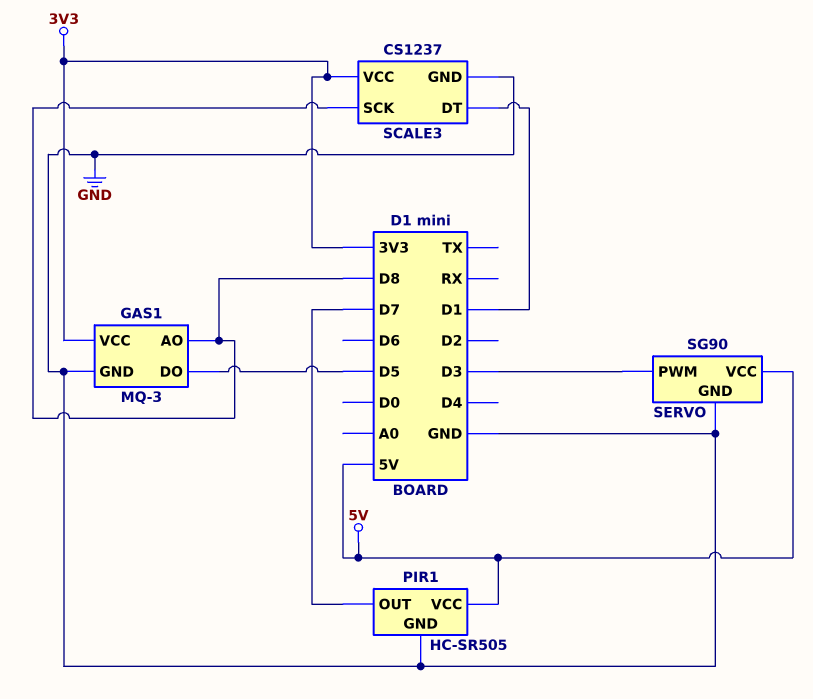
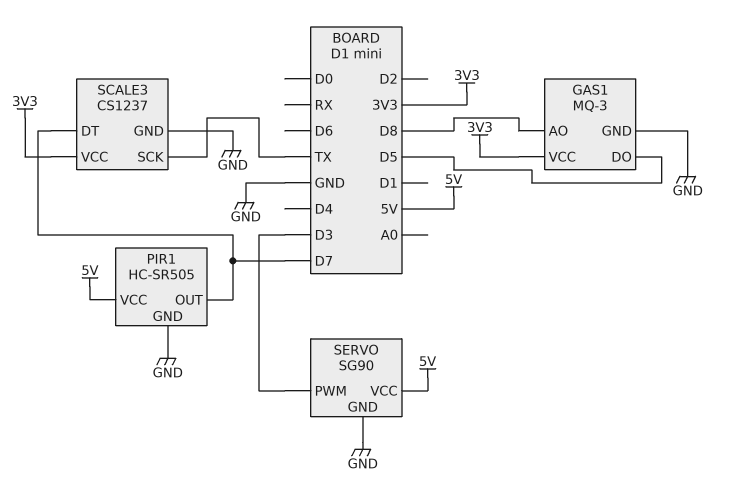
SCALE3 pin DT: D1 -> D7
SCALE3 pin SCK: D8 -> TX

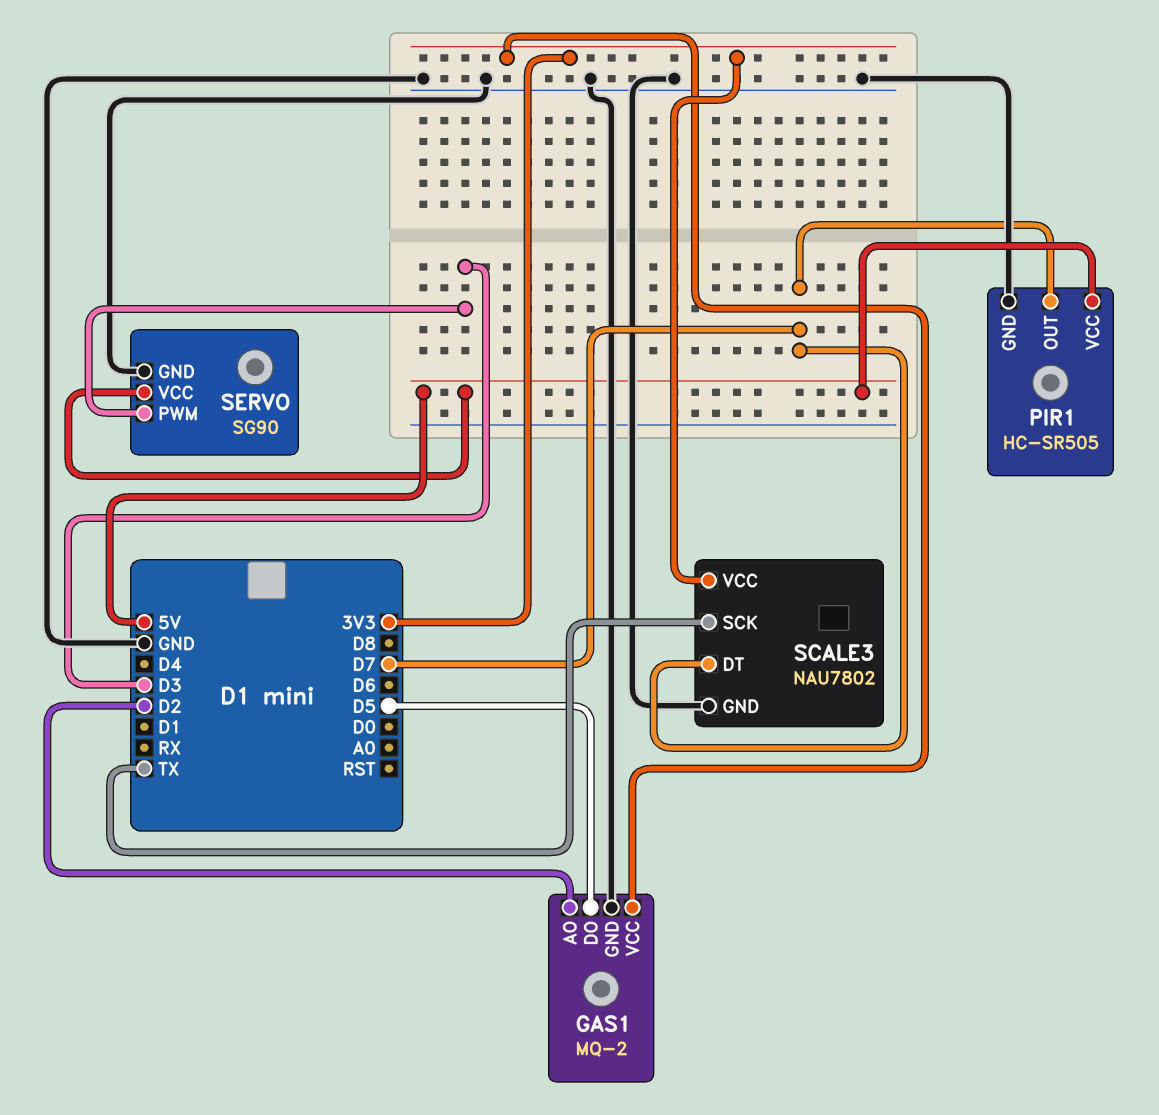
GAS1: MQ-3 -> MQ-2
GAS1 pin AO: D8 -> D2
SCALE3: CS1237 -> NAU7802

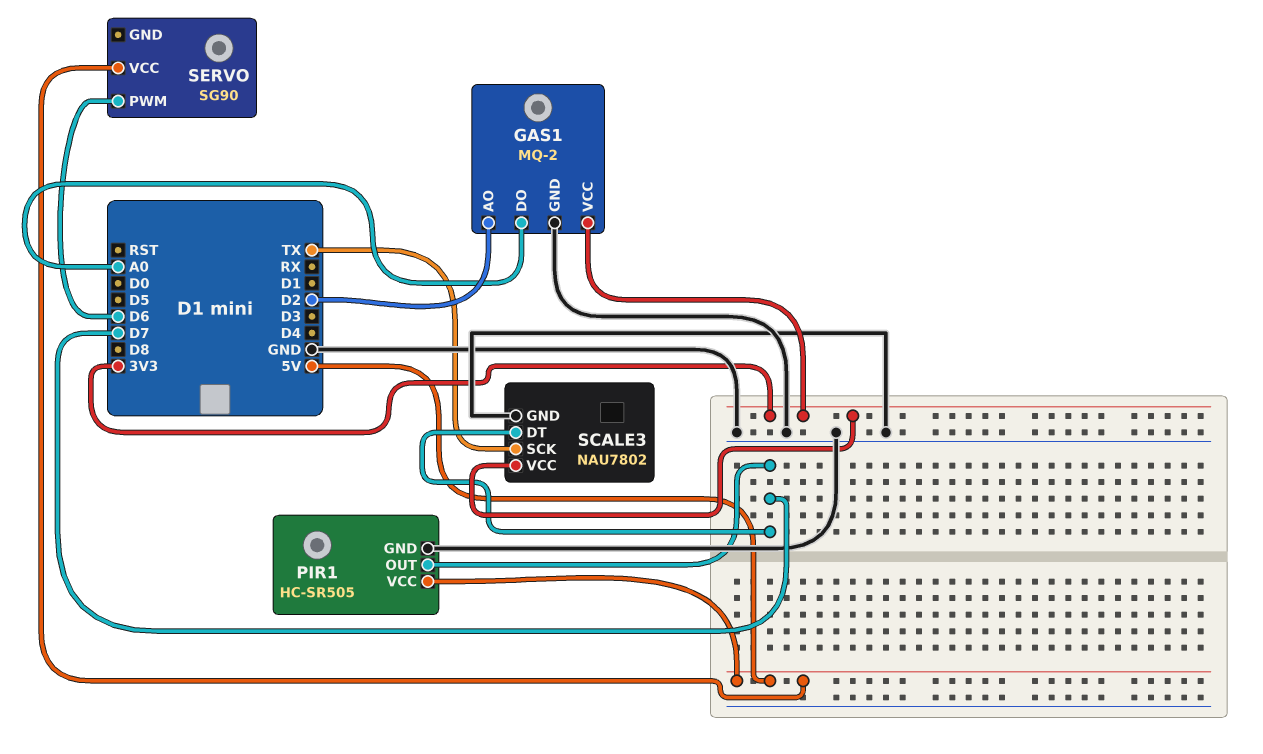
GAS1 pin DO: D5 -> A0
SERVO pin GND: GND -> none
SERVO pin PWM: D3 -> D6

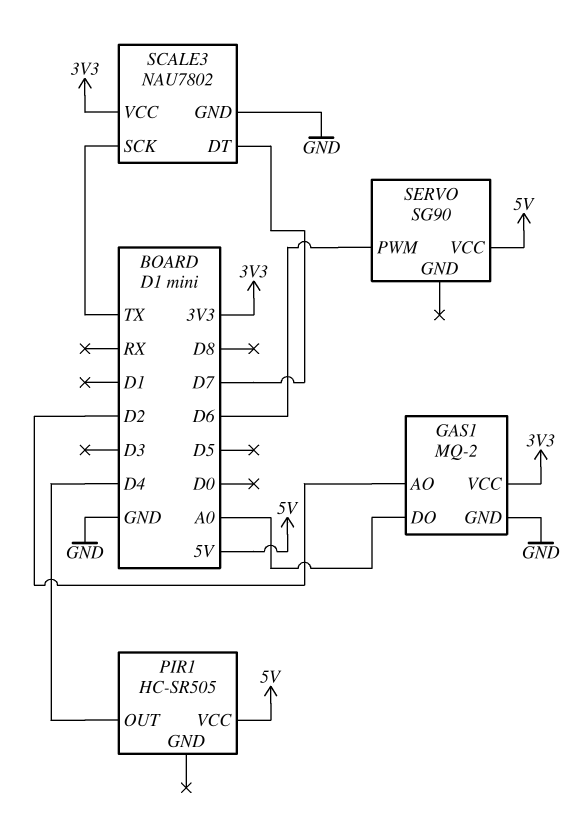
PIR1 pin GND: GND -> none
PIR1 pin OUT: D7 -> D4

